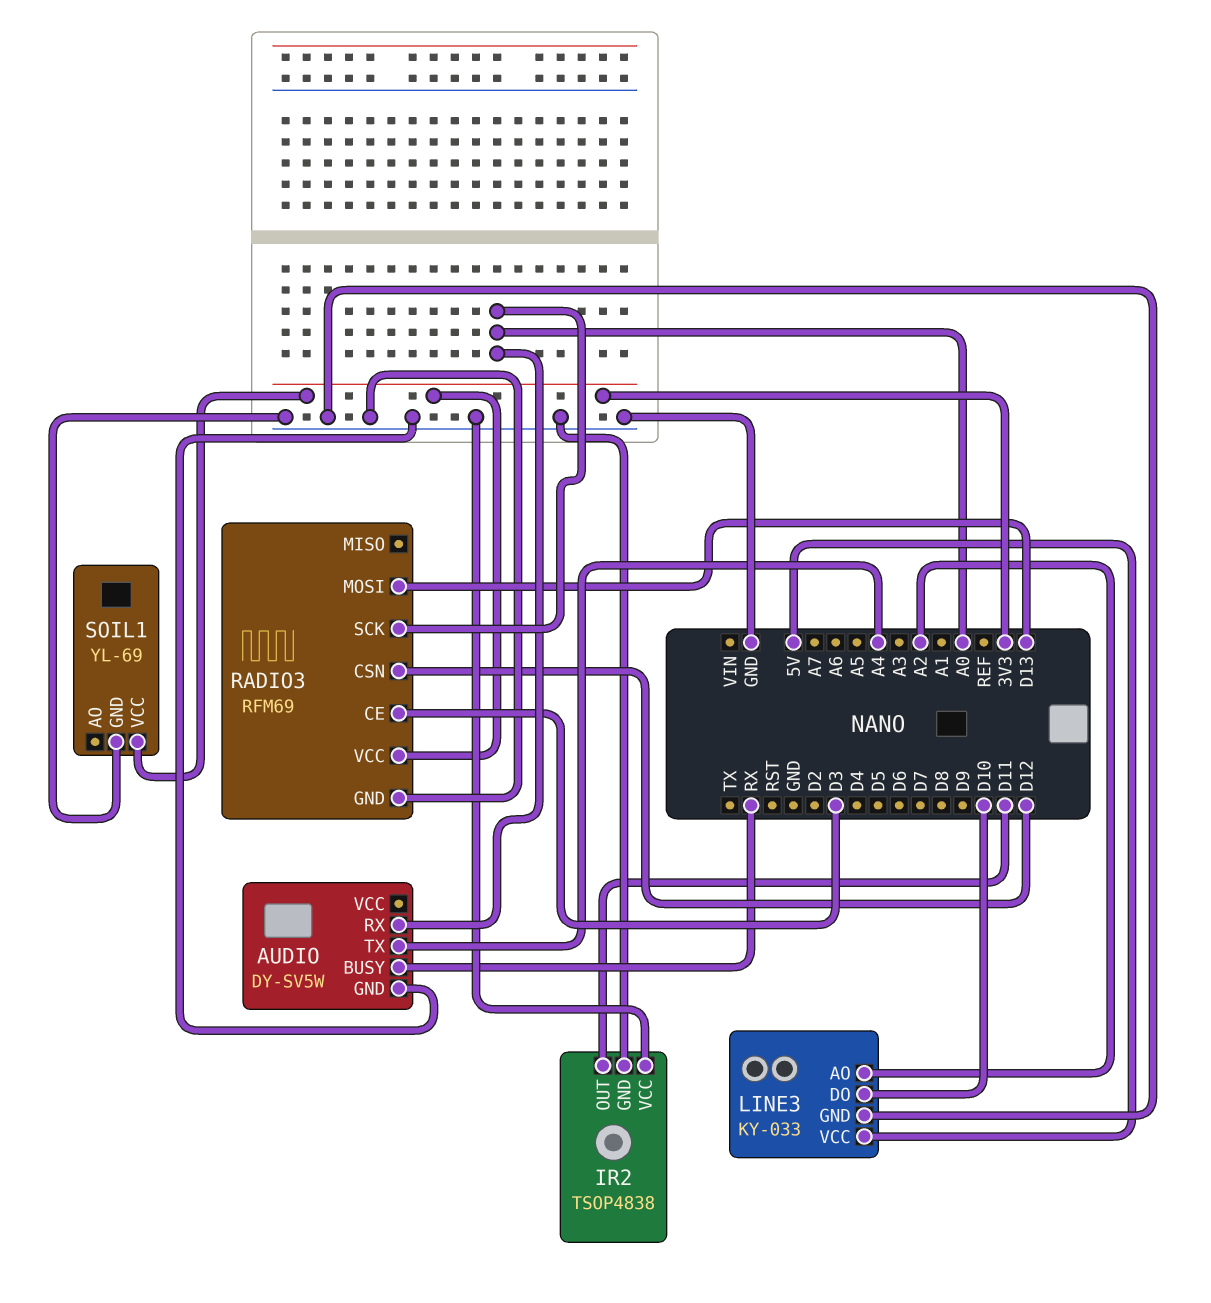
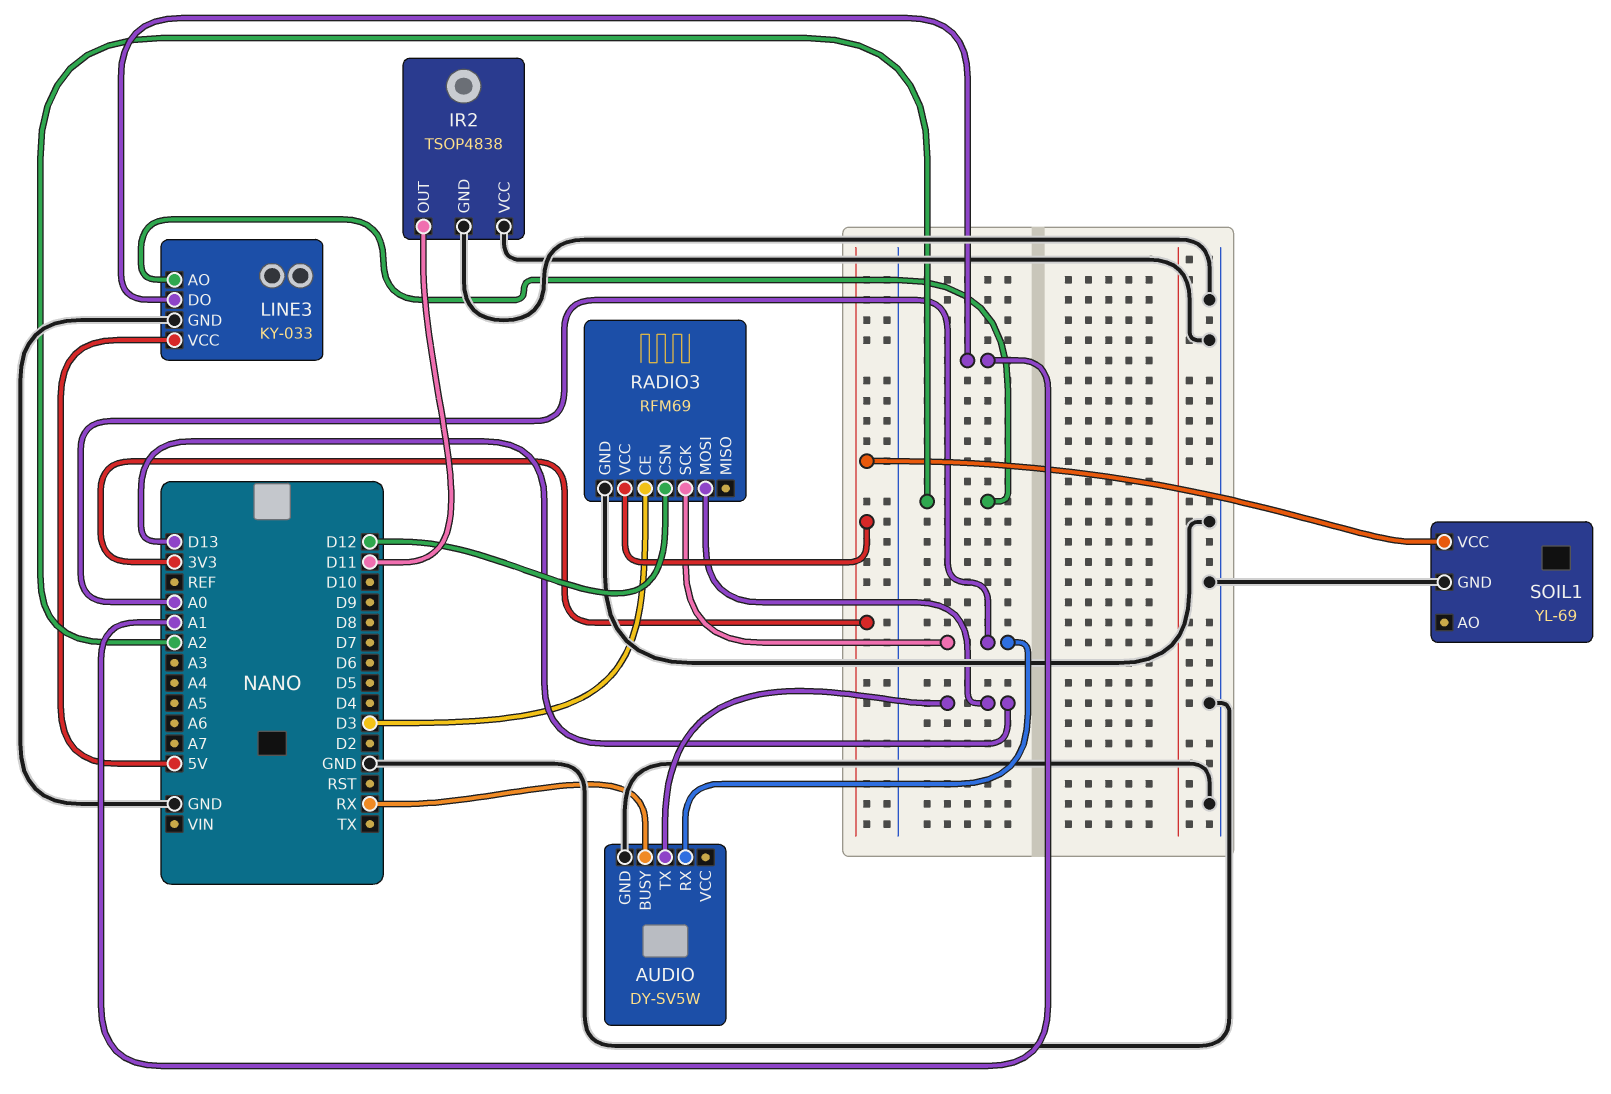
AUDIO pin TX: A4 -> D13
LINE3 pin DO: D10 -> A1

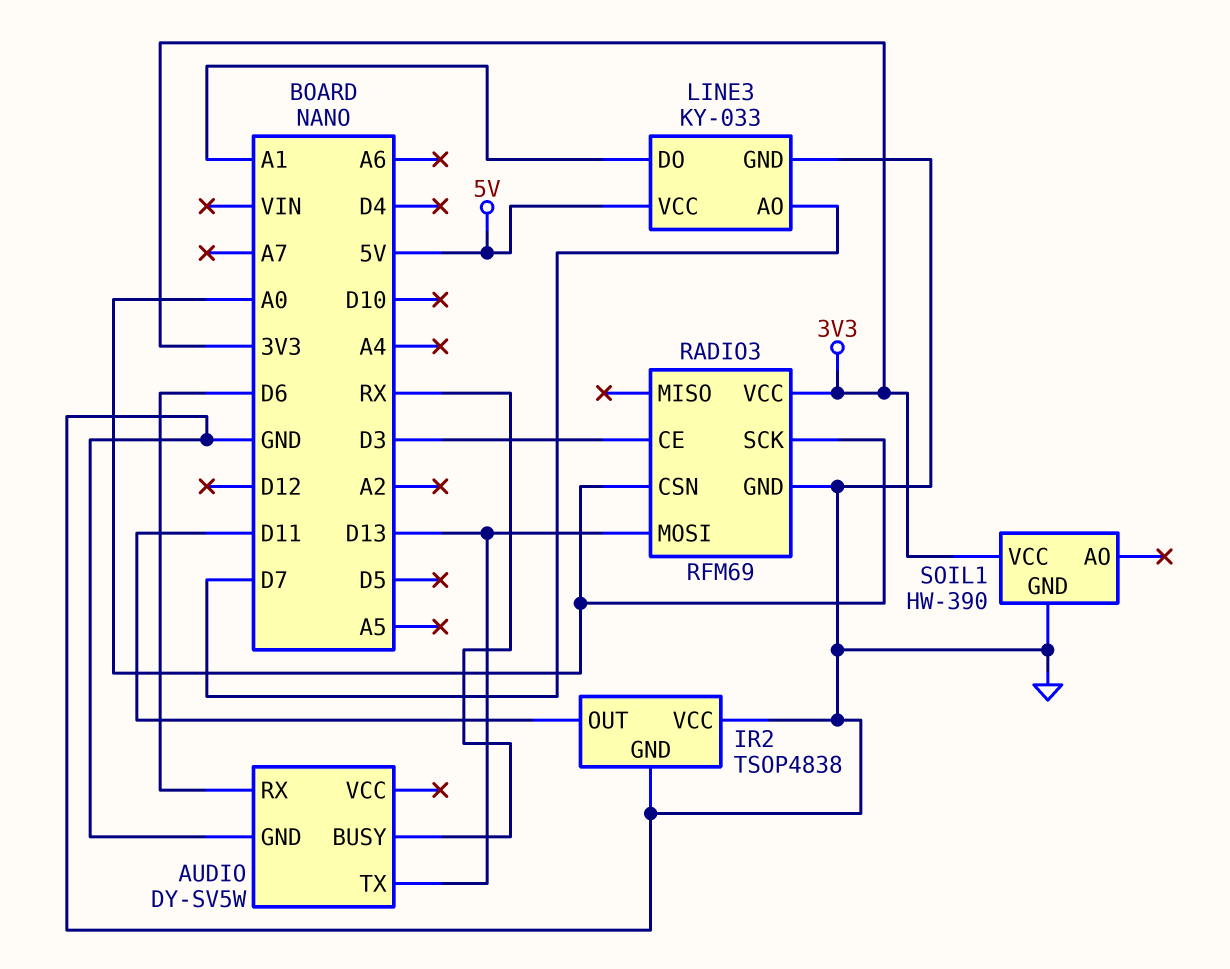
AUDIO pin RX: A0 -> D6
LINE3 pin AO: A2 -> D7
RADIO3 pin CSN: D12 -> A0
SOIL1: YL-69 -> HW-390

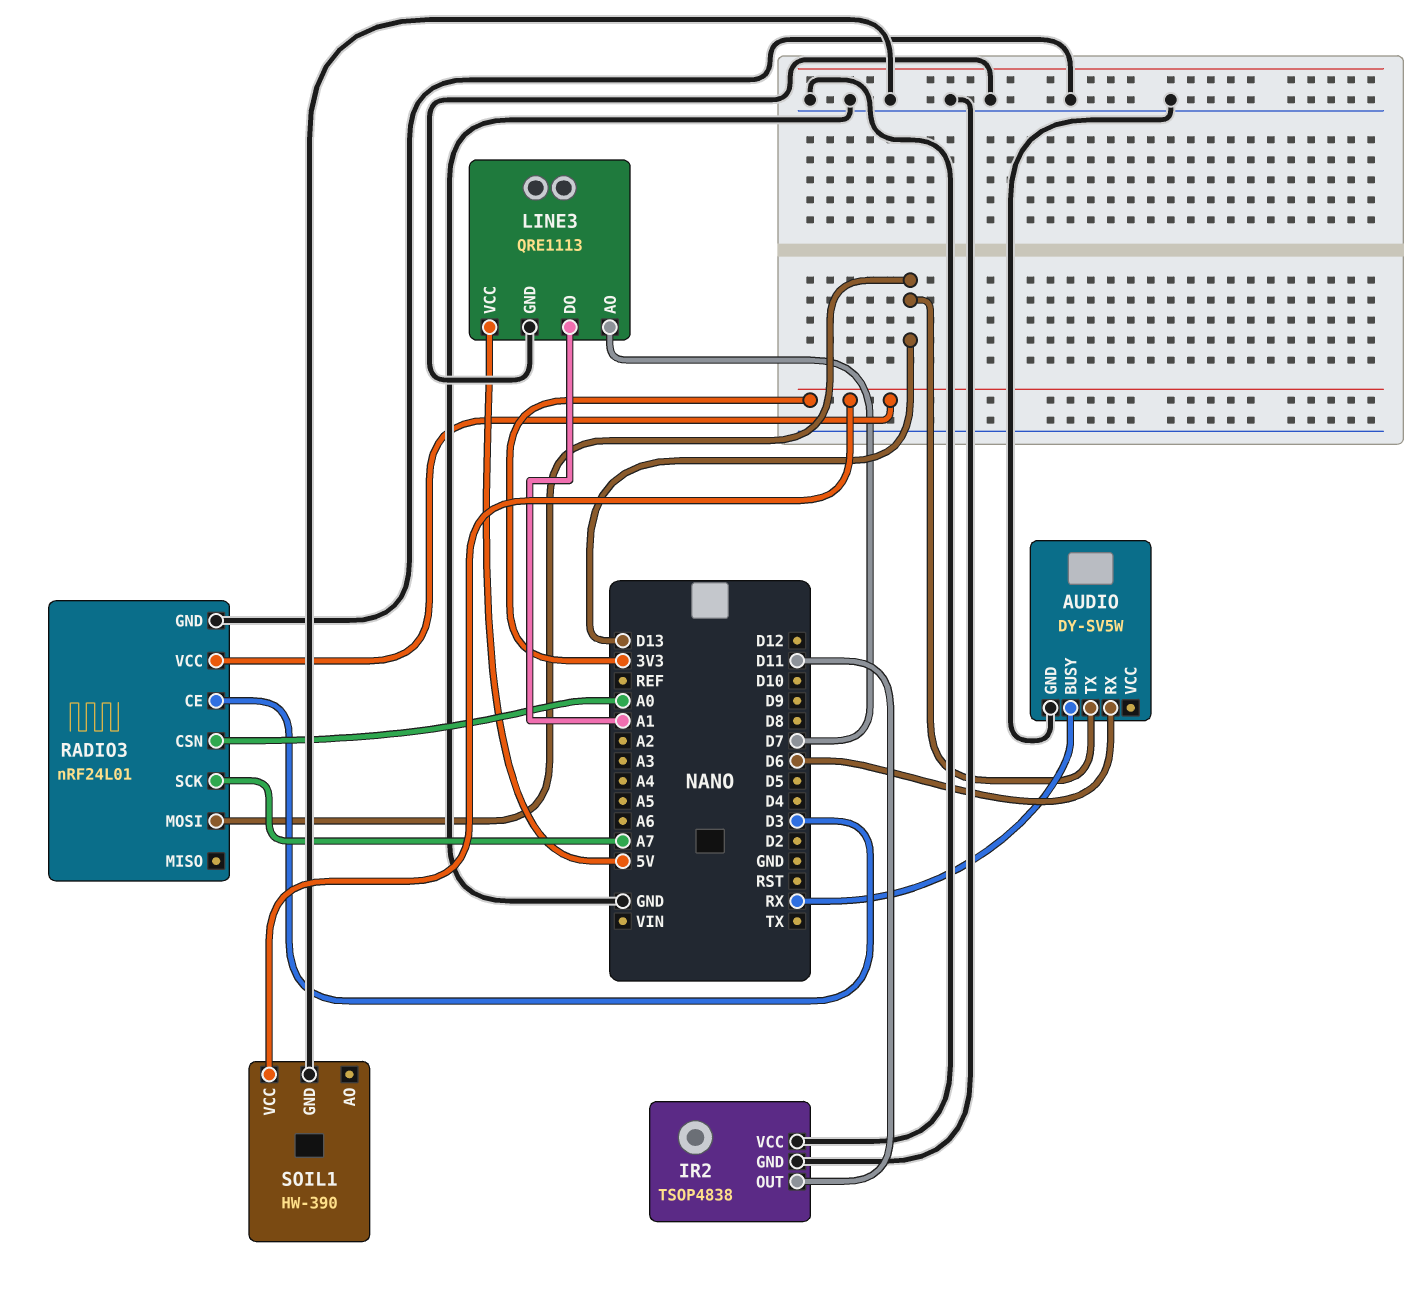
LINE3: KY-033 -> QRE1113
RADIO3: RFM69 -> nRF24L01
RADIO3 pin SCK: A0 -> A7

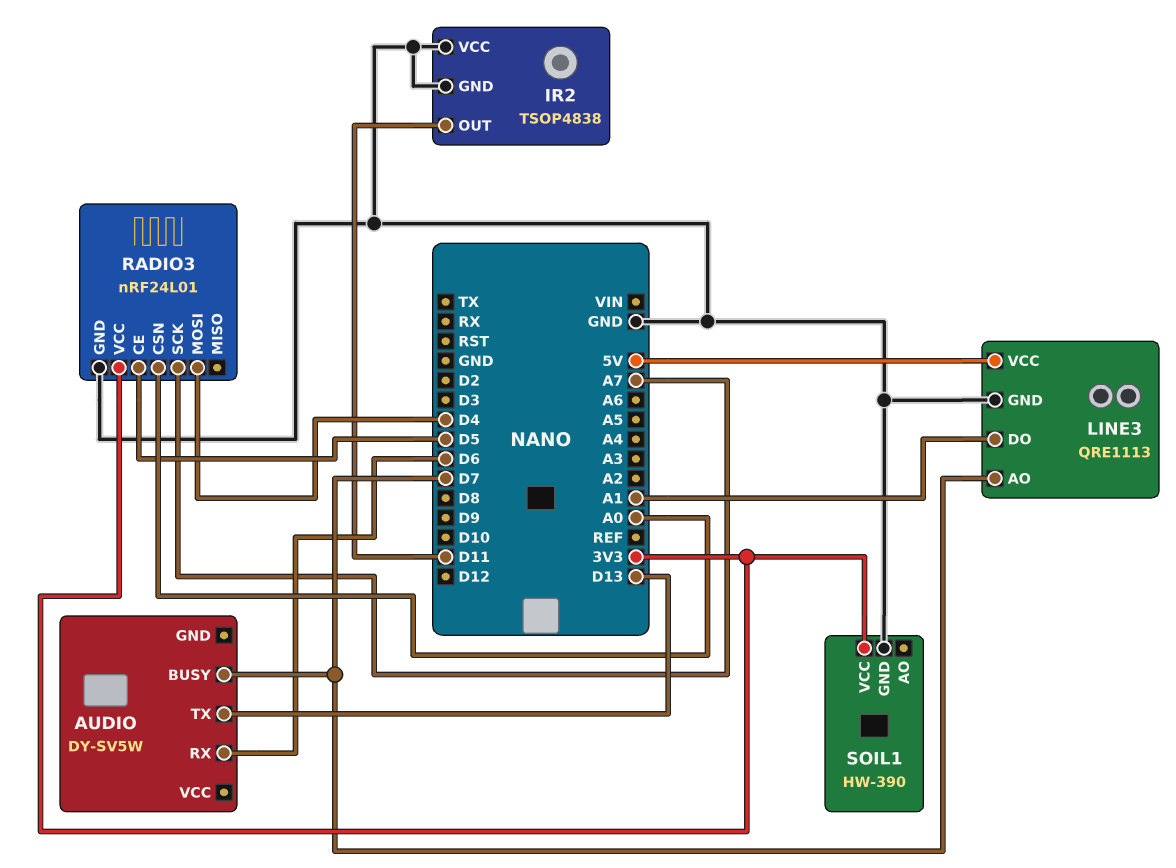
AUDIO pin BUSY: RX -> D7
AUDIO pin GND: GND -> none
RADIO3 pin CE: D3 -> D5
RADIO3 pin MOSI: D13 -> D4

